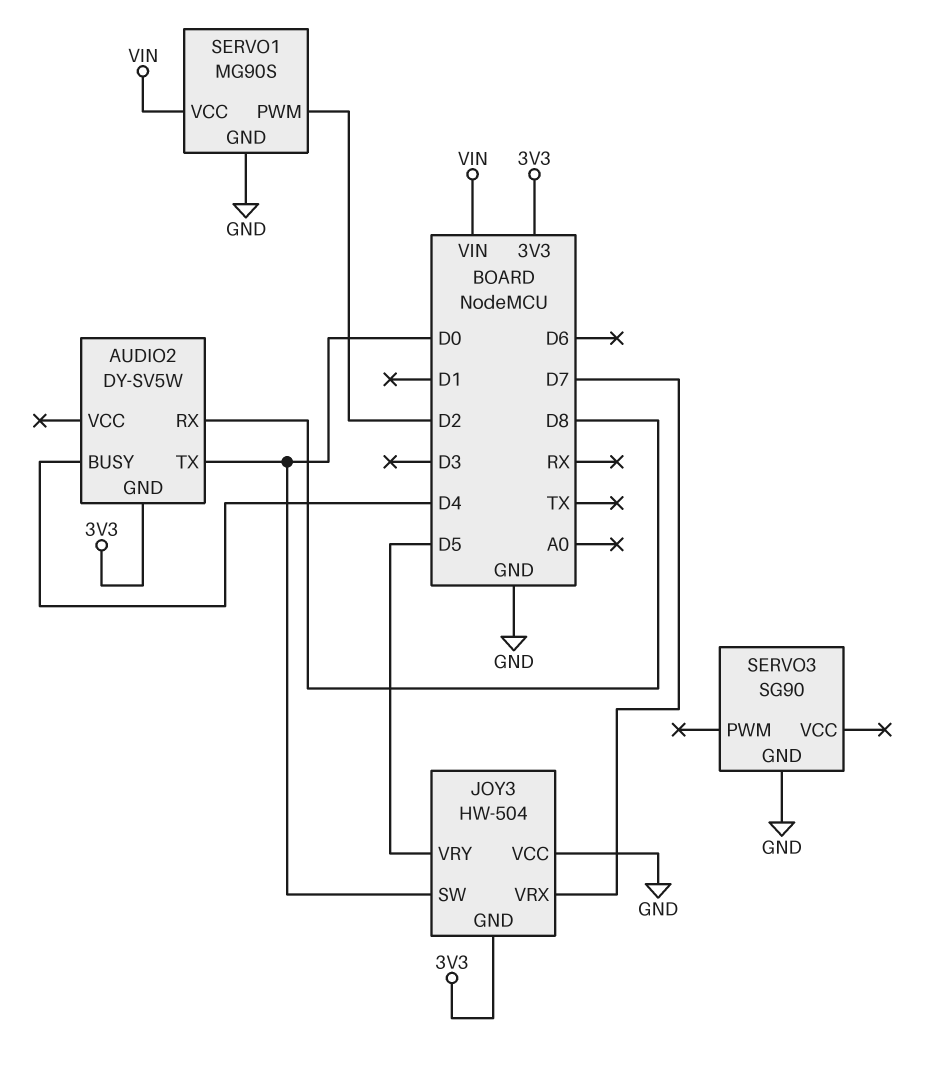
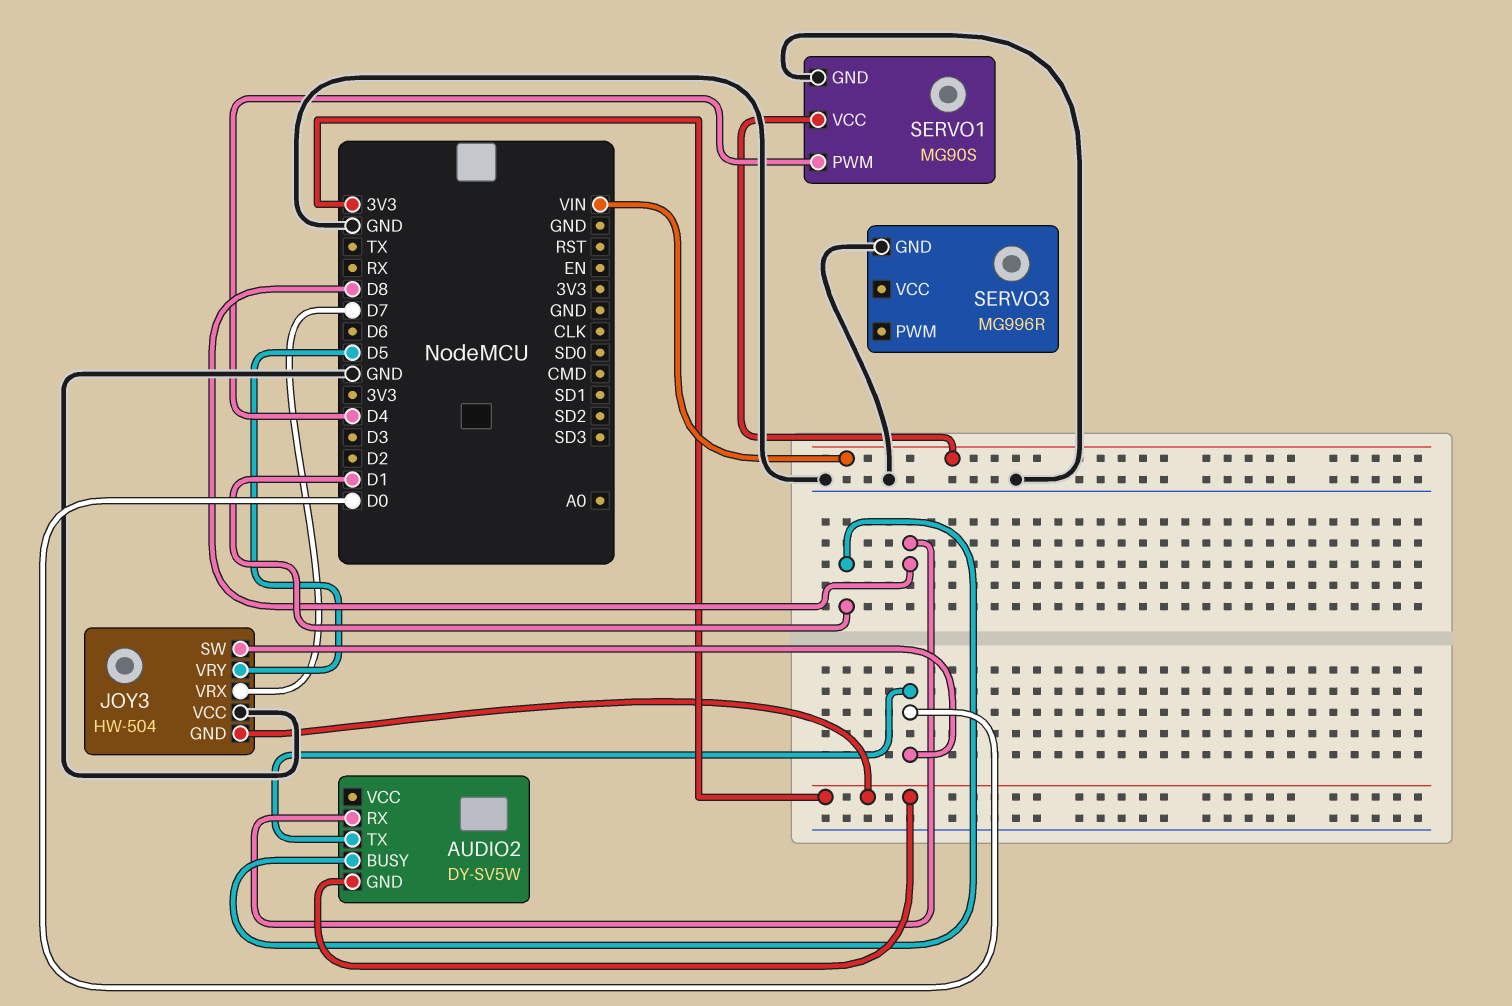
AUDIO2 pin BUSY: D4 -> D1
SERVO1 pin PWM: D2 -> D4
SERVO3: SG90 -> MG996R

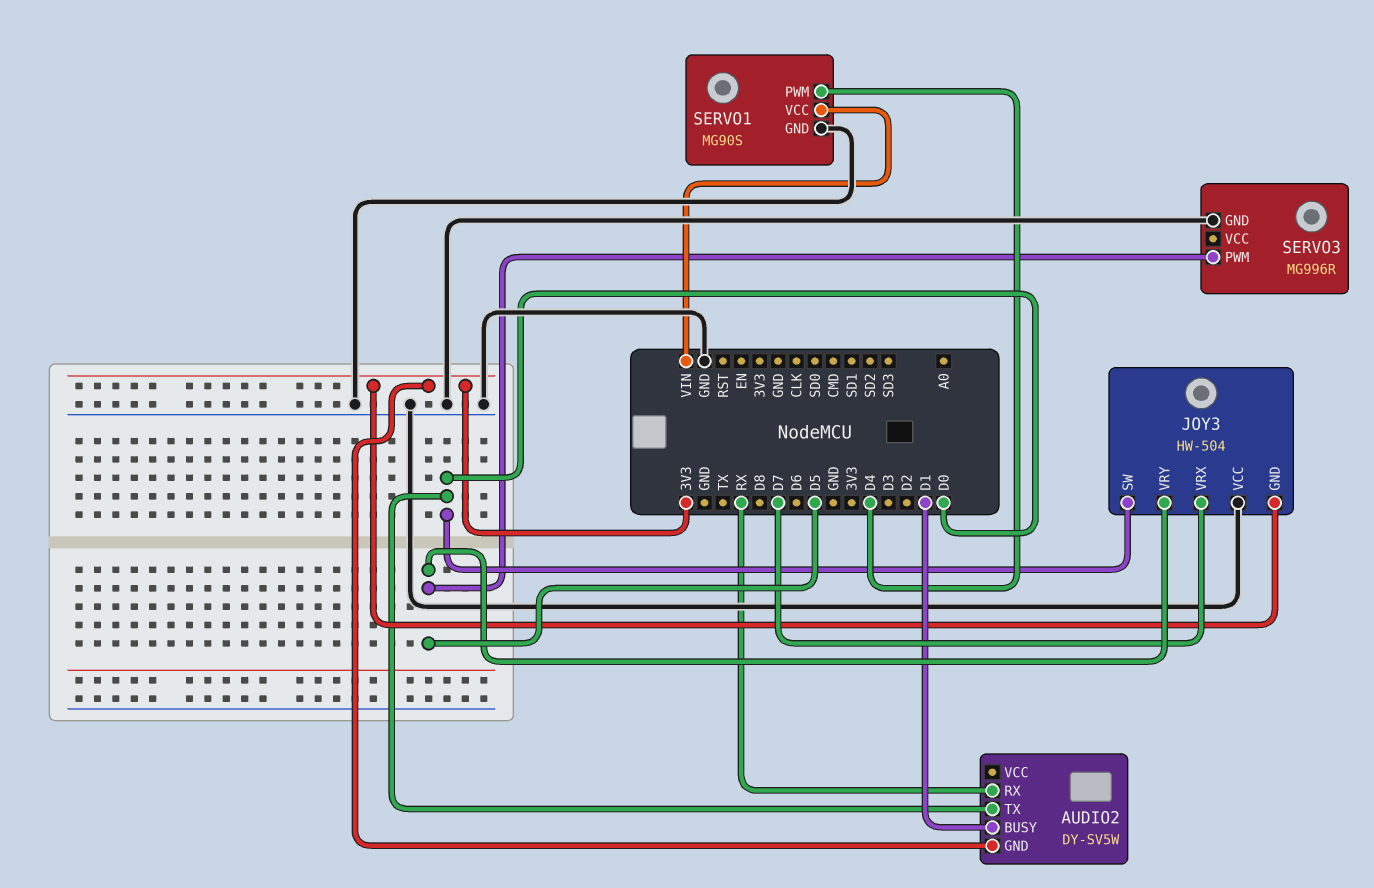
AUDIO2 pin RX: D8 -> RX
SERVO3 pin PWM: none -> D5

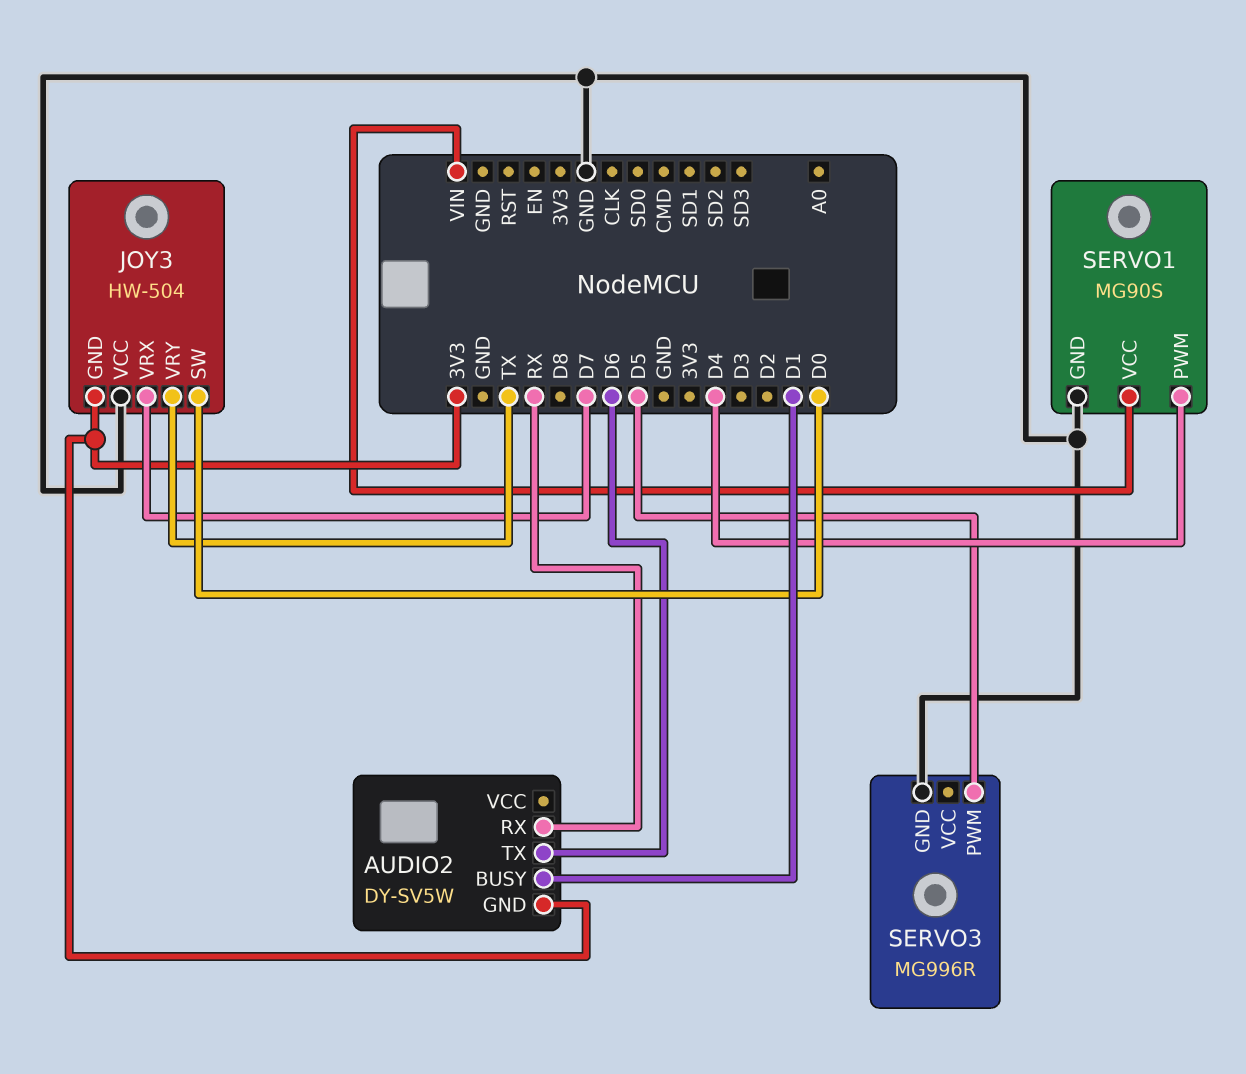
AUDIO2 pin TX: D0 -> D6
JOY3 pin VRY: D5 -> TX

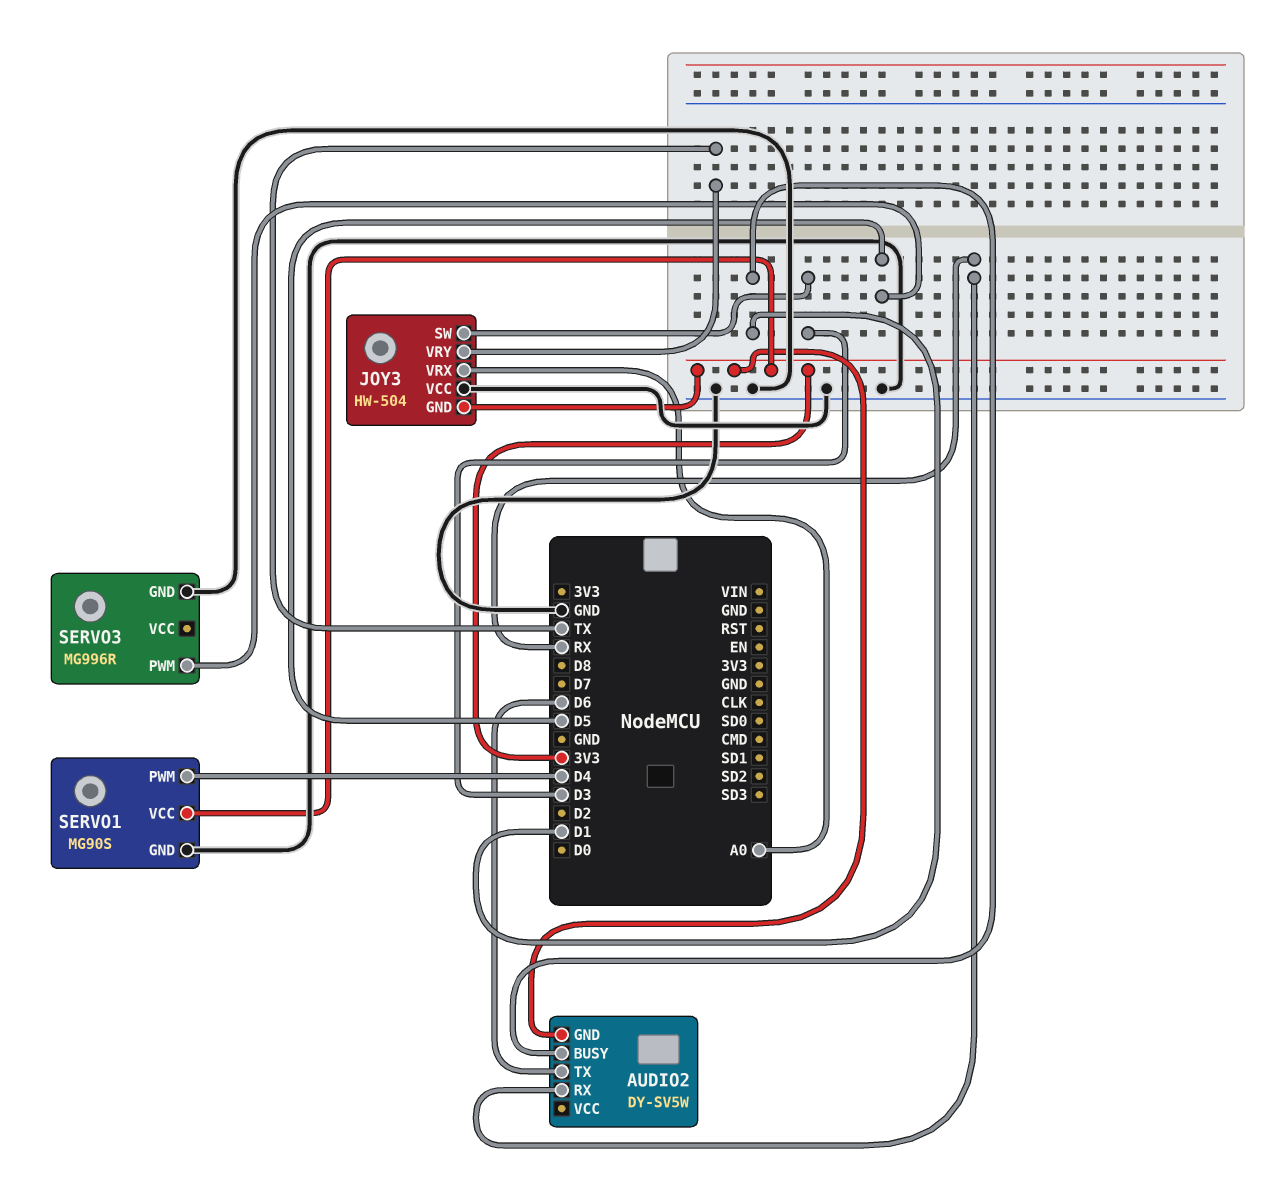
JOY3 pin SW: D0 -> D3
JOY3 pin VRX: D7 -> A0
SERVO1 pin VCC: VIN -> 3V3

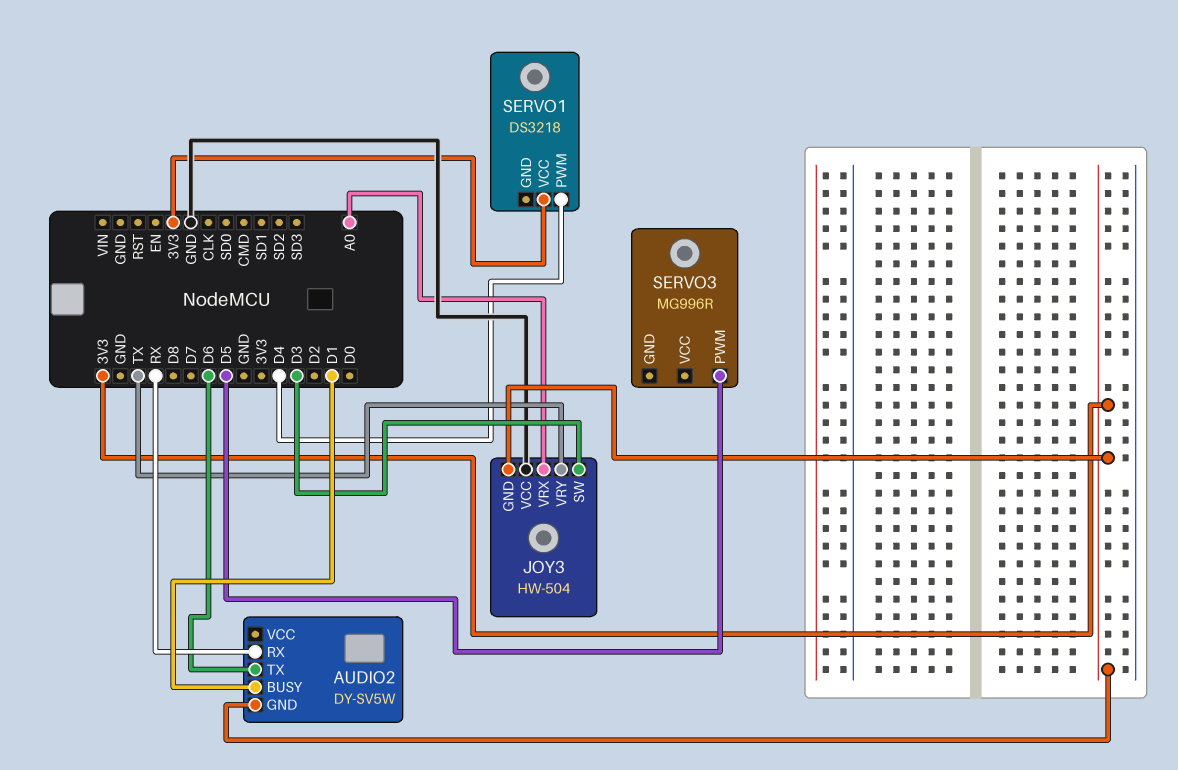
SERVO1: MG90S -> DS3218
SERVO1 pin GND: GND -> none
SERVO3 pin GND: GND -> none

